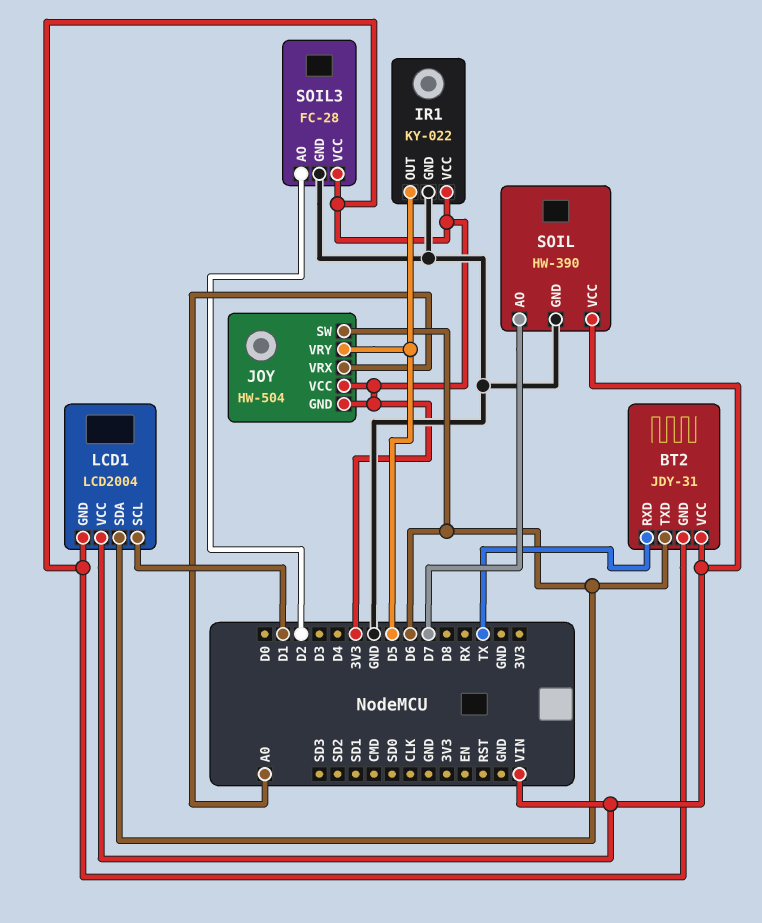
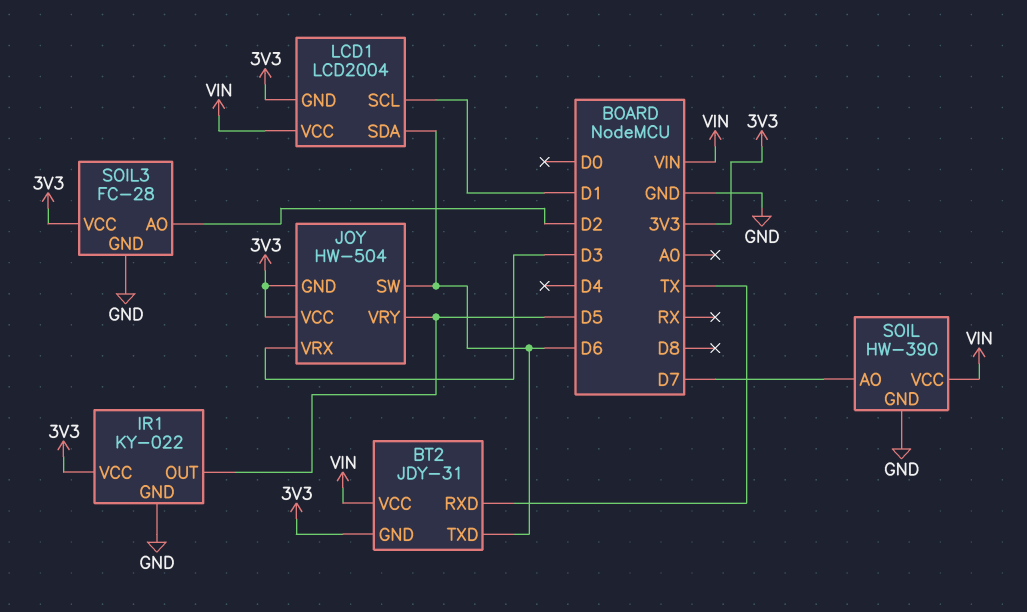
JOY pin VRX: A0 -> D3

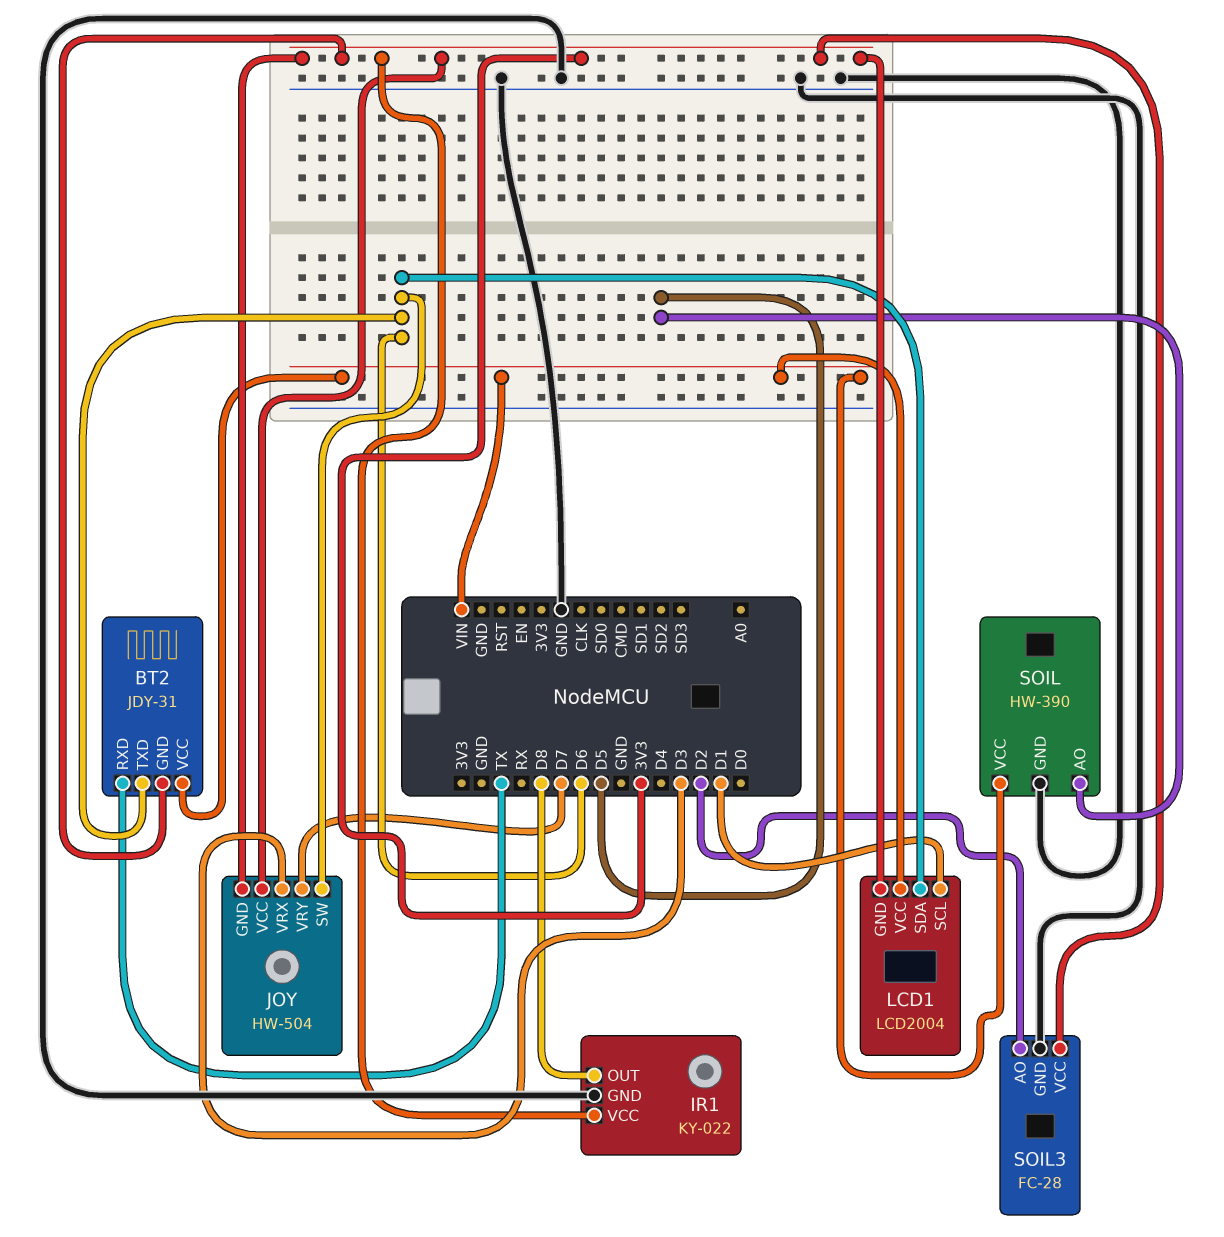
IR1 pin OUT: D5 -> D8
JOY pin VRY: D5 -> D7
SOIL pin AO: D7 -> D5

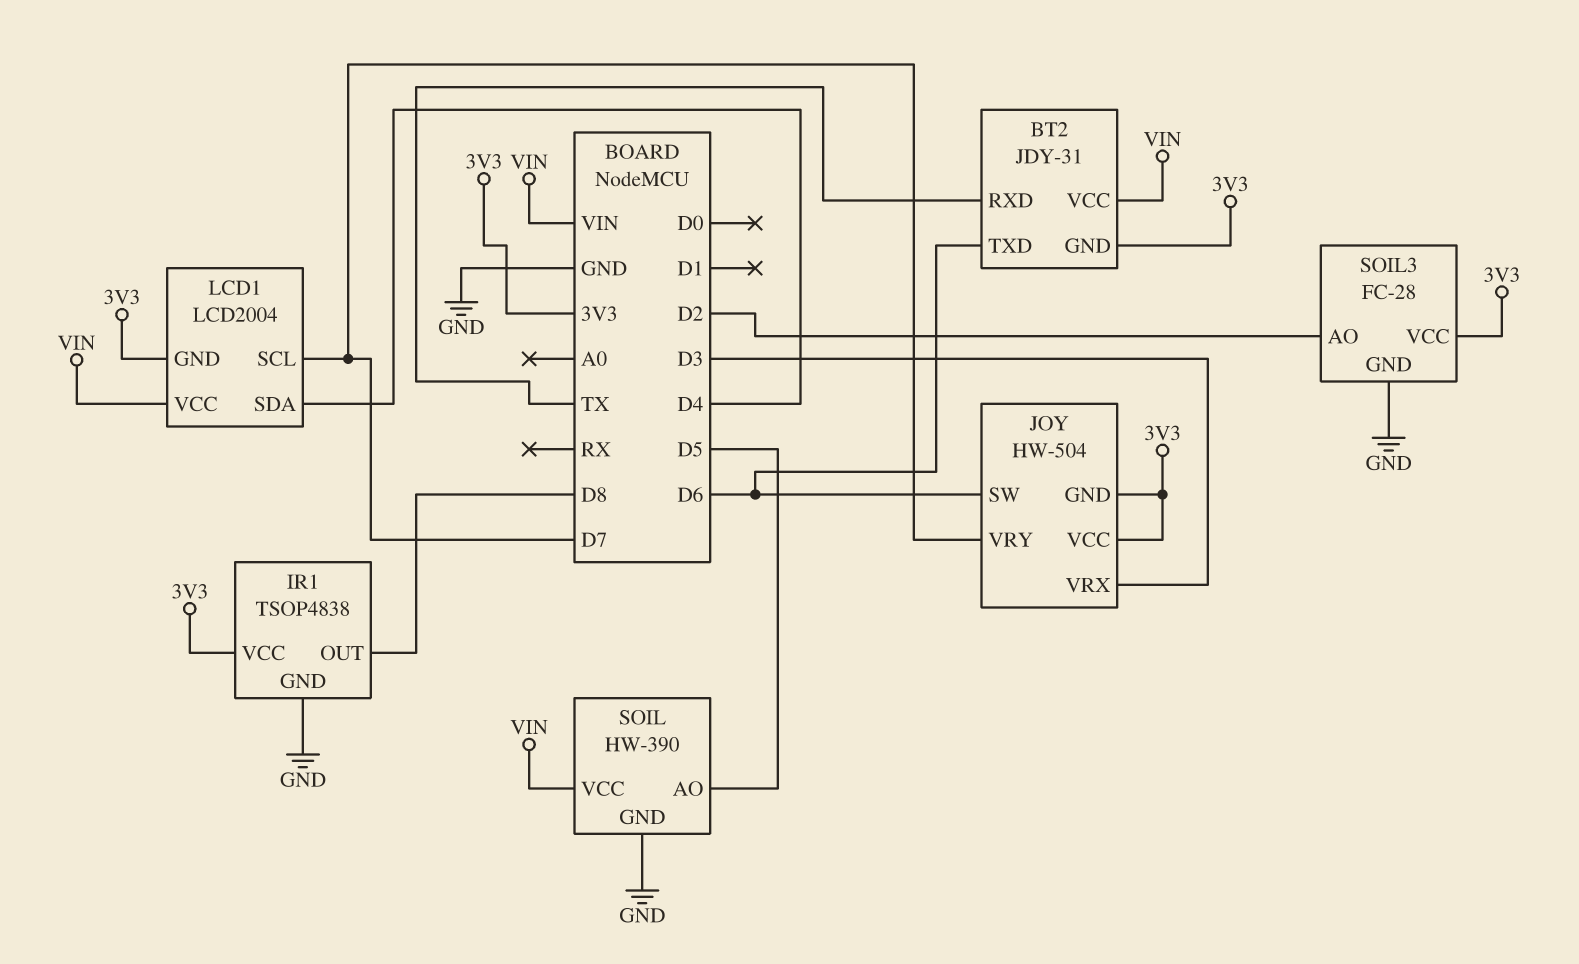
IR1: KY-022 -> TSOP4838
LCD1 pin SCL: D1 -> D7
LCD1 pin SDA: D6 -> D4

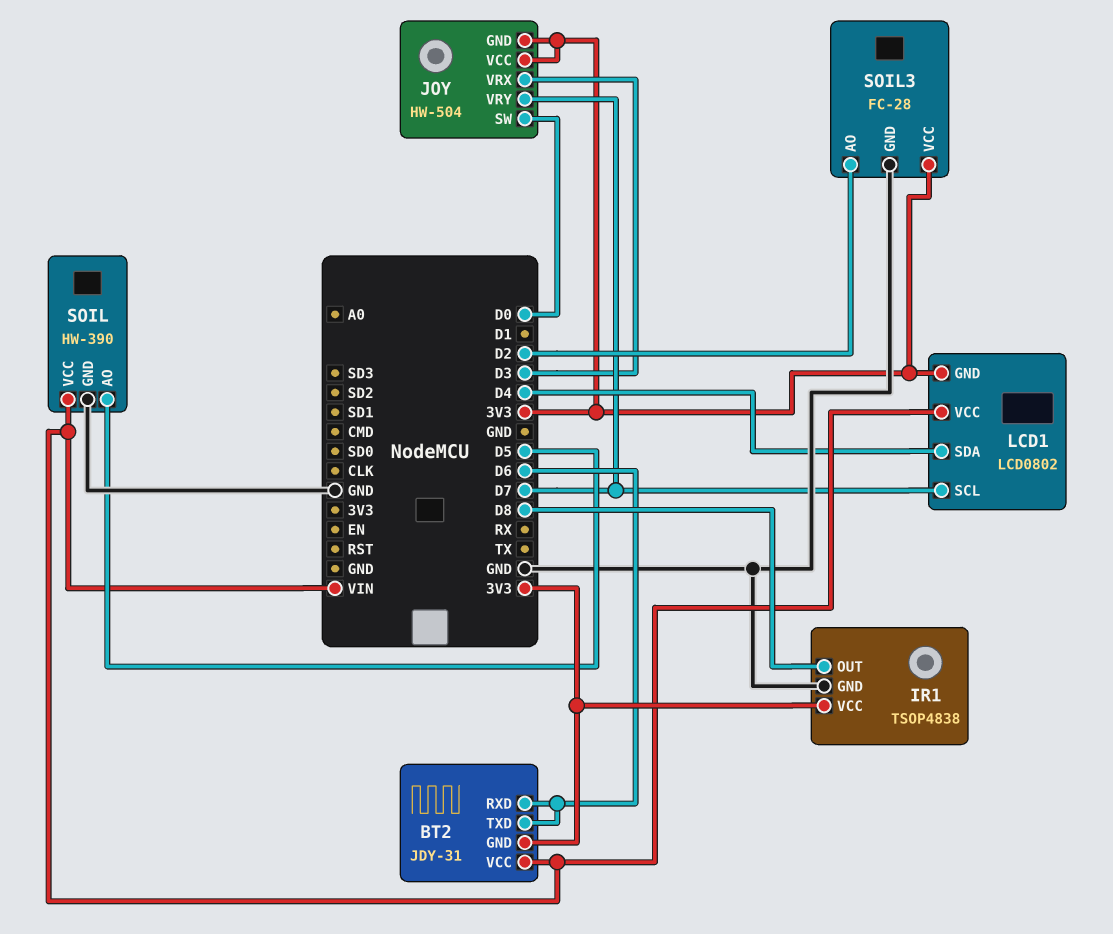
BT2 pin RXD: TX -> D6
JOY pin SW: D6 -> D0
LCD1: LCD2004 -> LCD0802

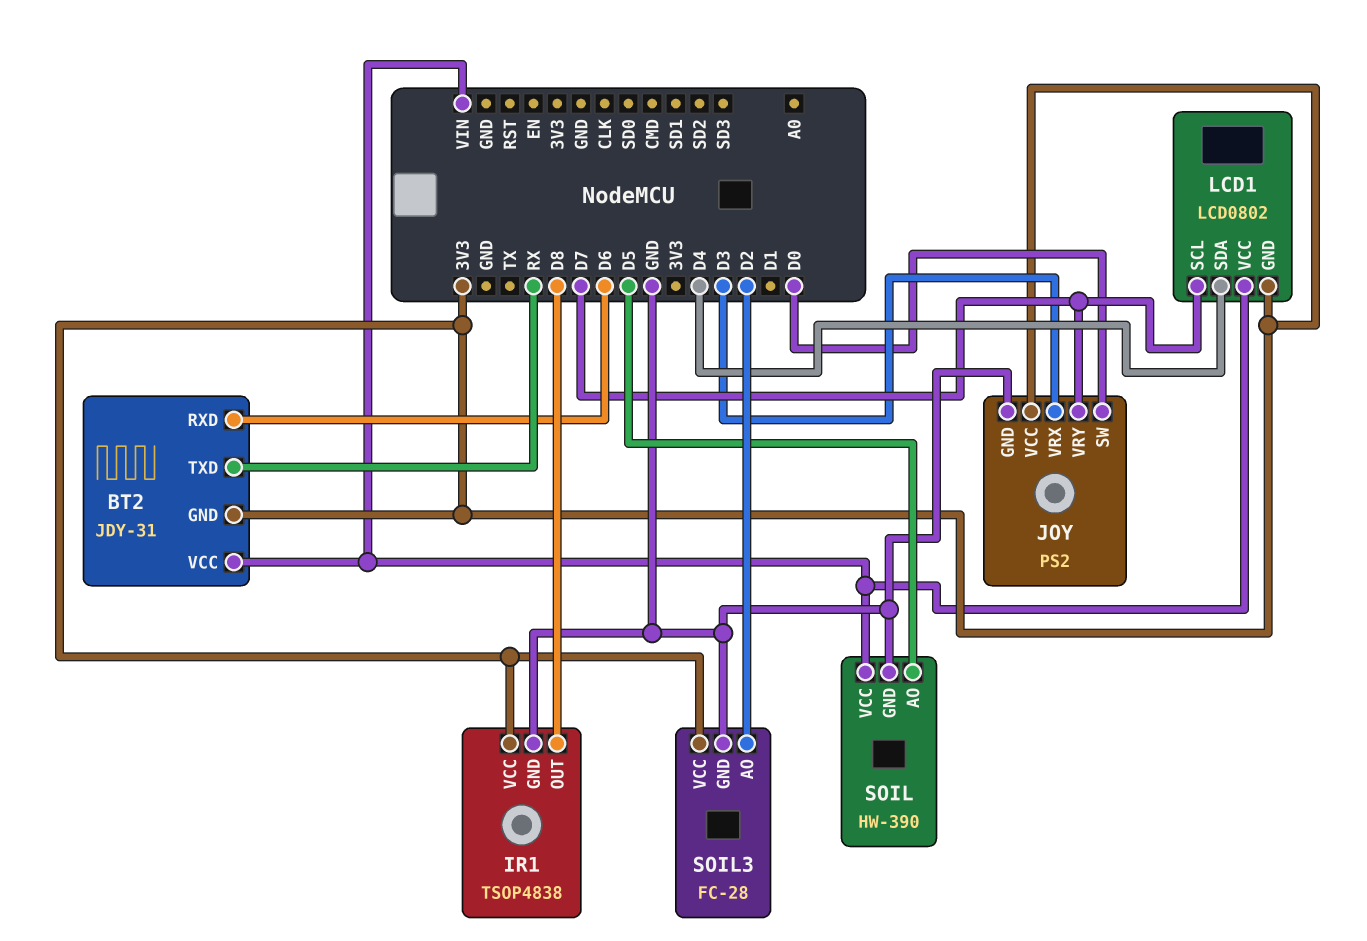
BT2 pin TXD: D6 -> RX
JOY: HW-504 -> PS2
JOY pin GND: 3V3 -> GND

